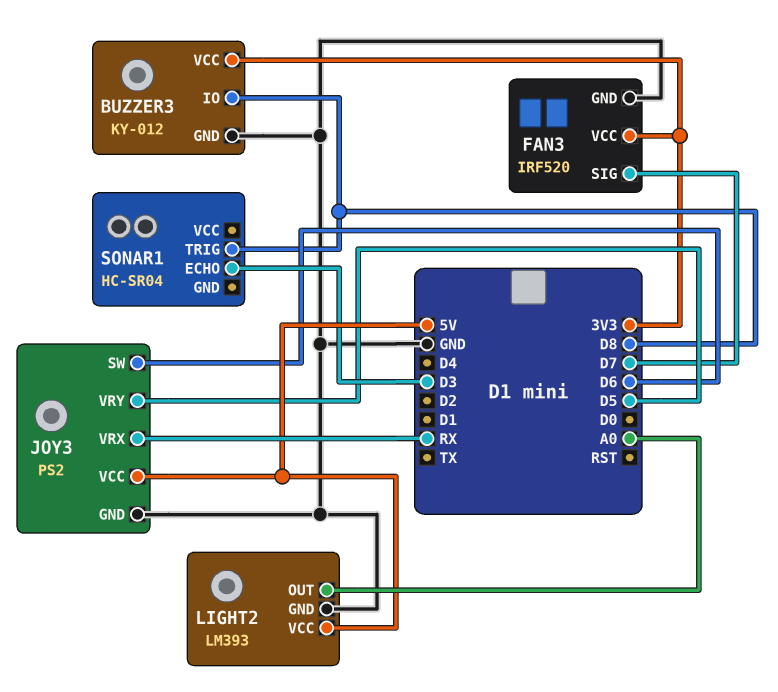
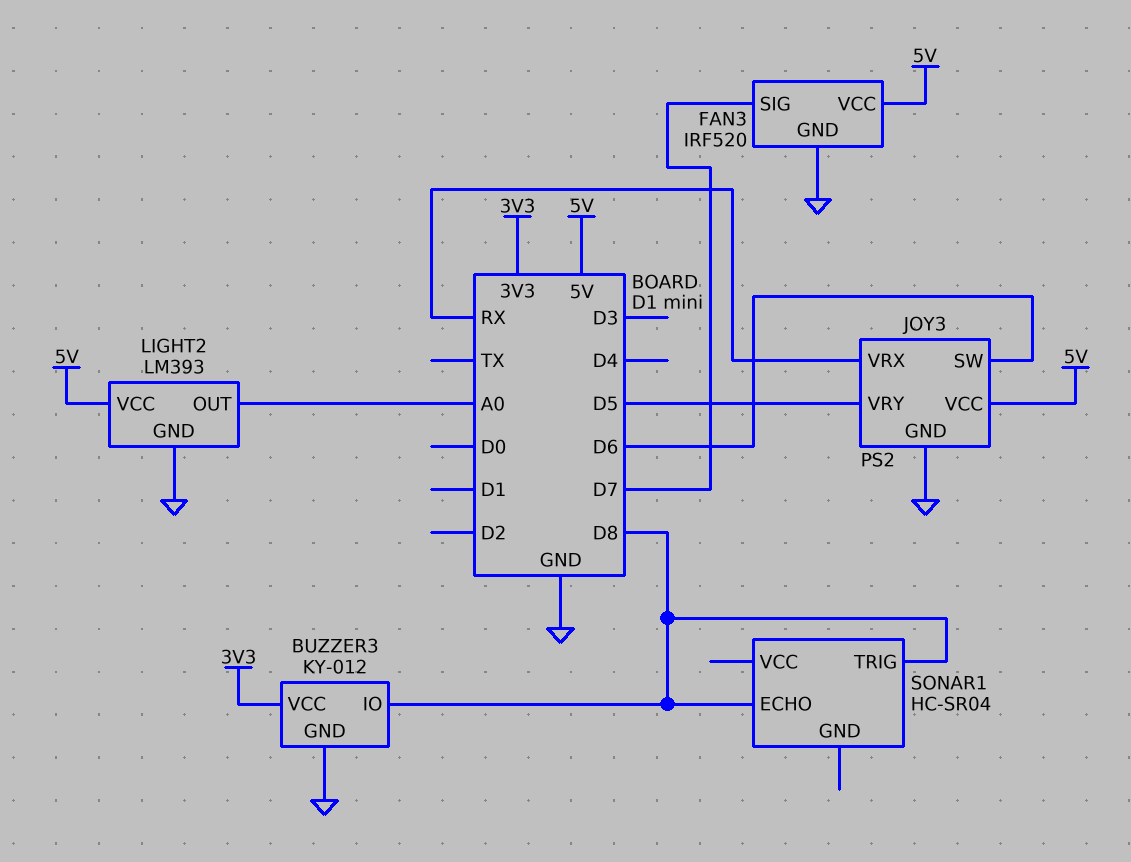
FAN3 pin VCC: 3V3 -> 5V
SONAR1 pin ECHO: D3 -> D8

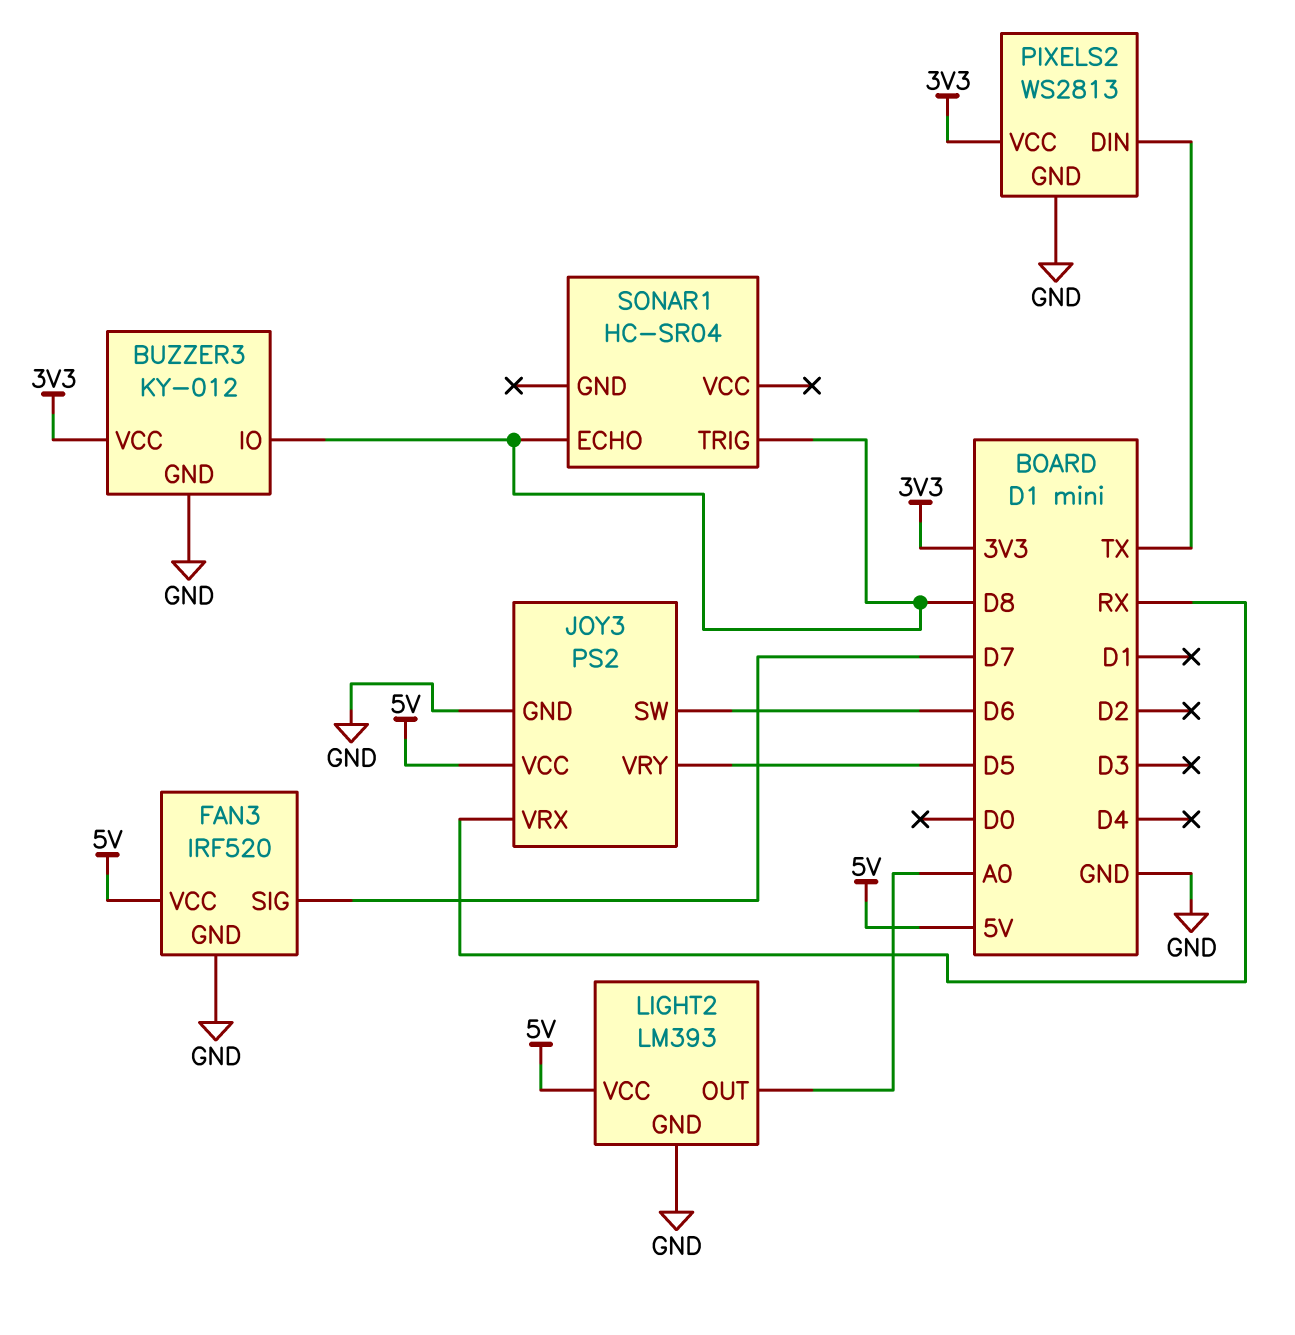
PIXELS2: none -> WS2813
PIXELS2 pin DIN: none -> TX
PIXELS2 pin GND: none -> GND
PIXELS2 pin VCC: none -> 3V3

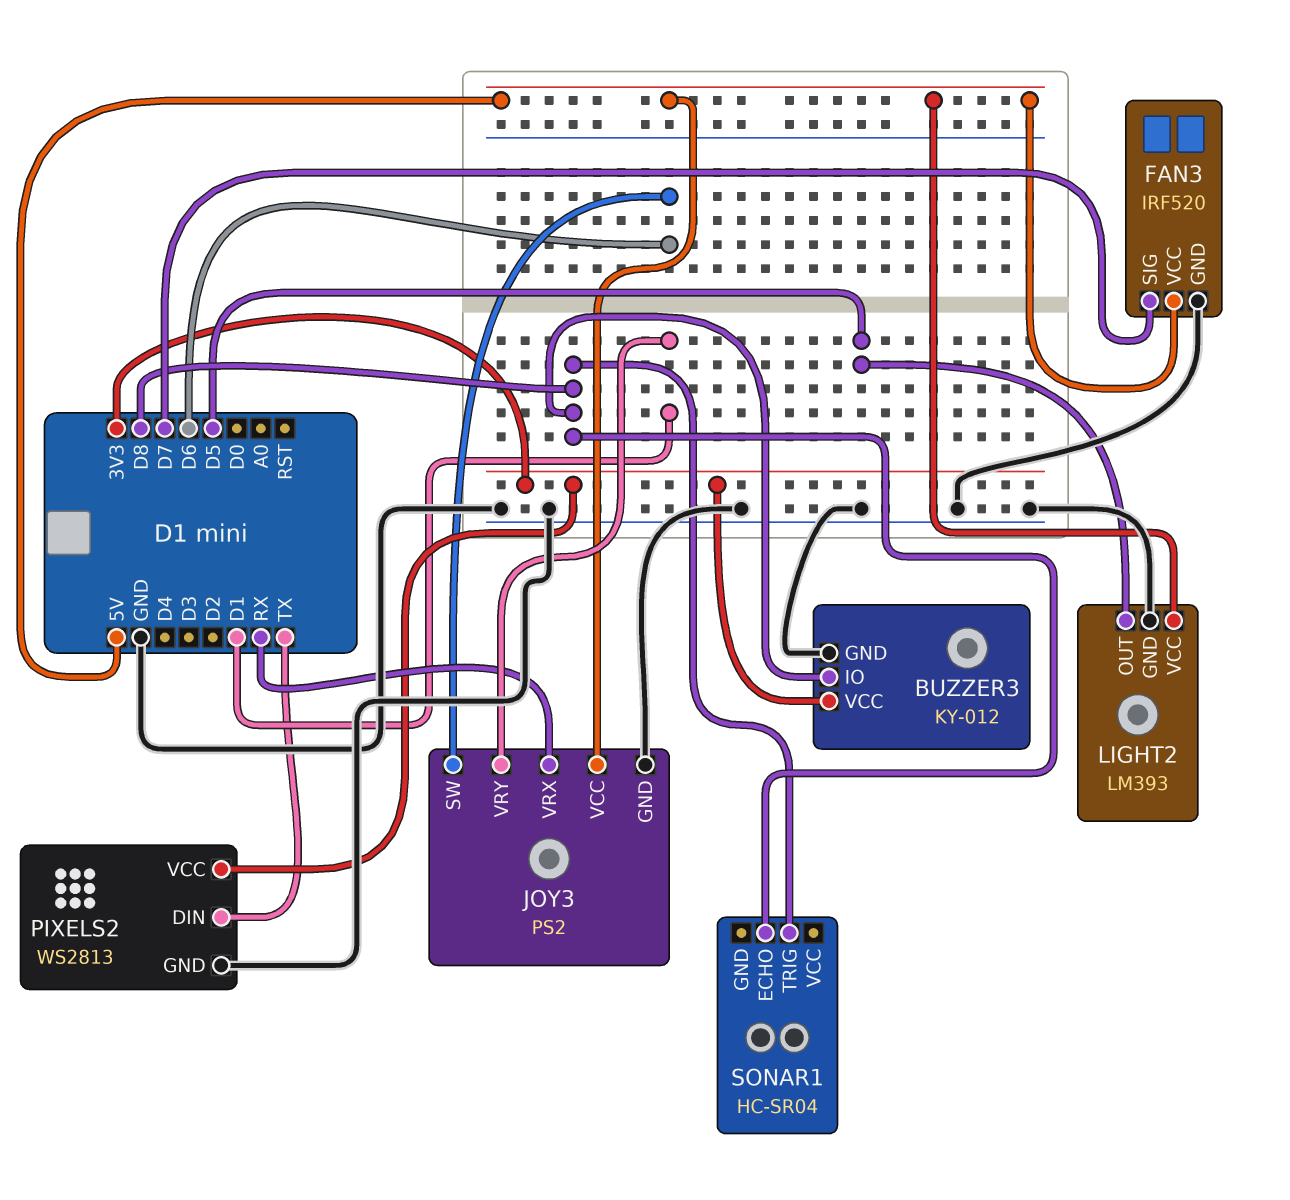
JOY3 pin VRY: D5 -> D1
LIGHT2 pin OUT: A0 -> D5

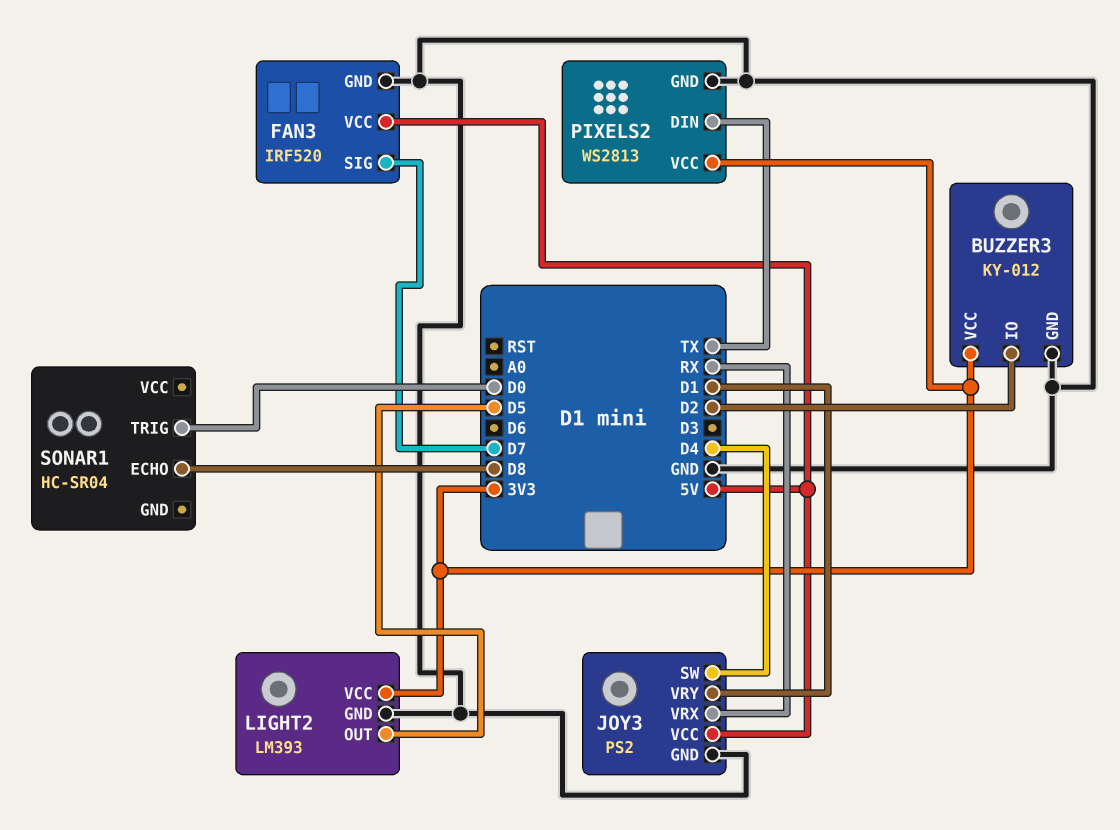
BUZZER3 pin IO: D8 -> D2
JOY3 pin SW: D6 -> D4
LIGHT2 pin VCC: 5V -> 3V3
SONAR1 pin TRIG: D8 -> D0

